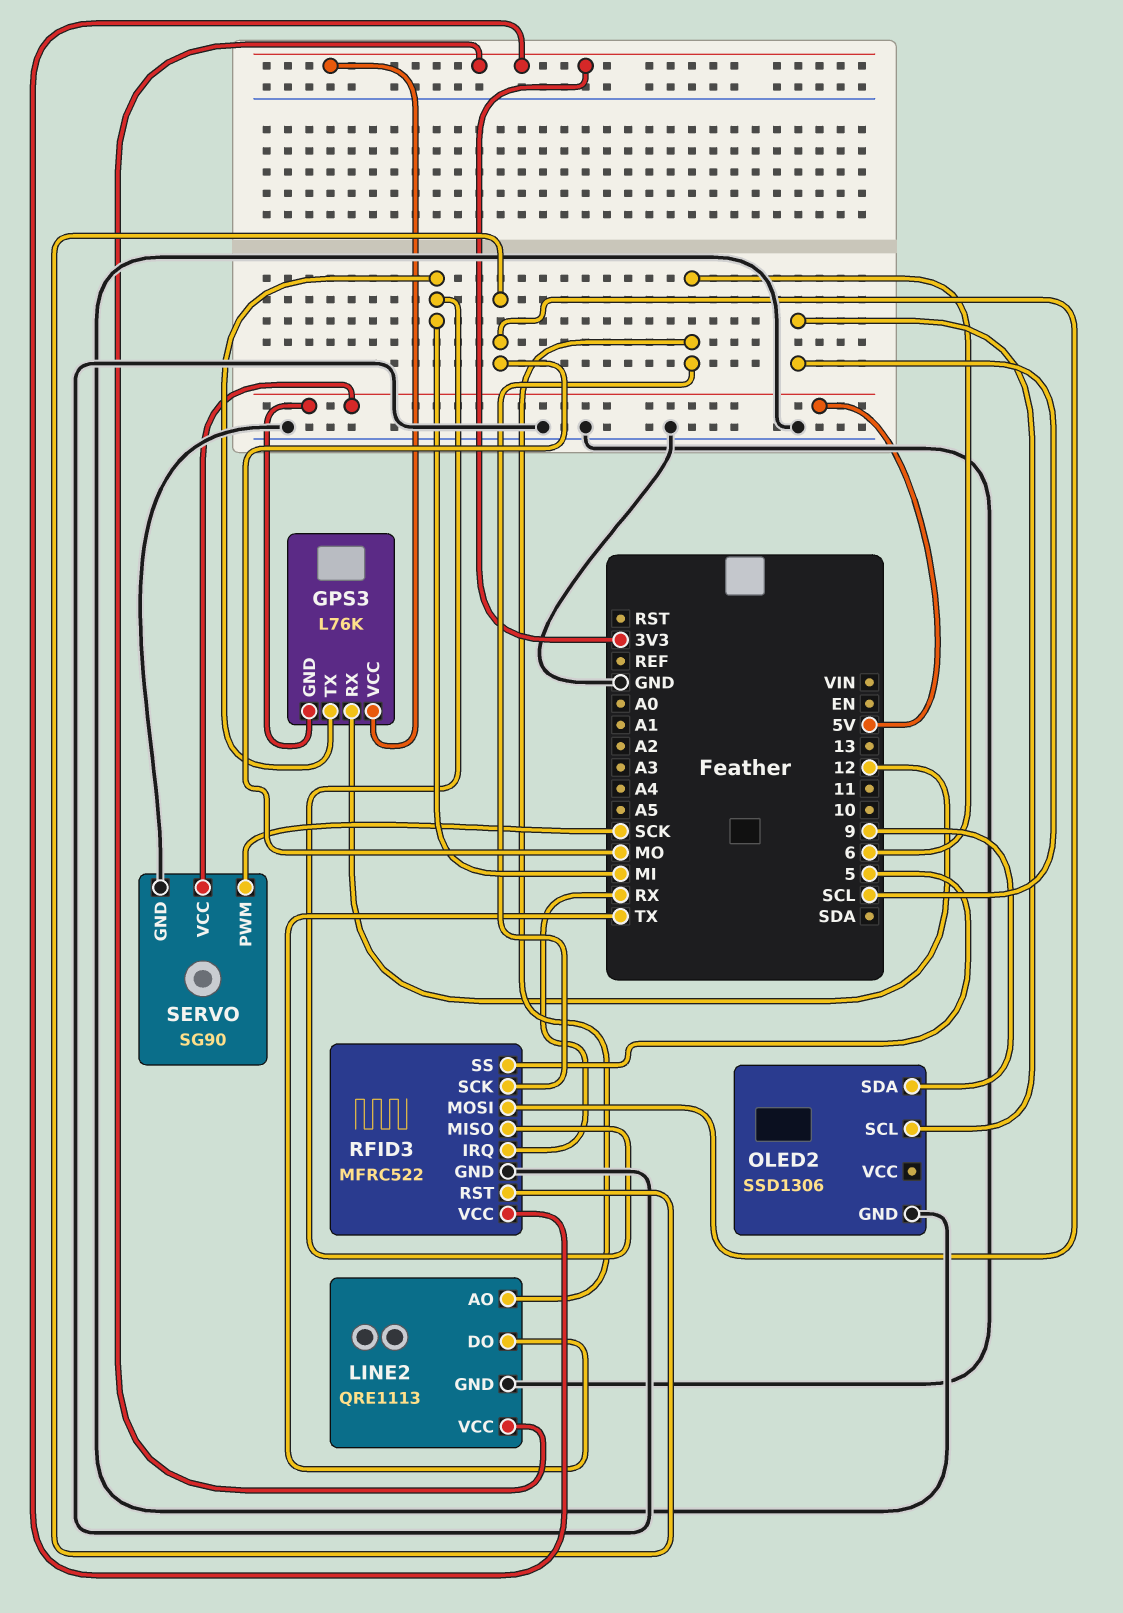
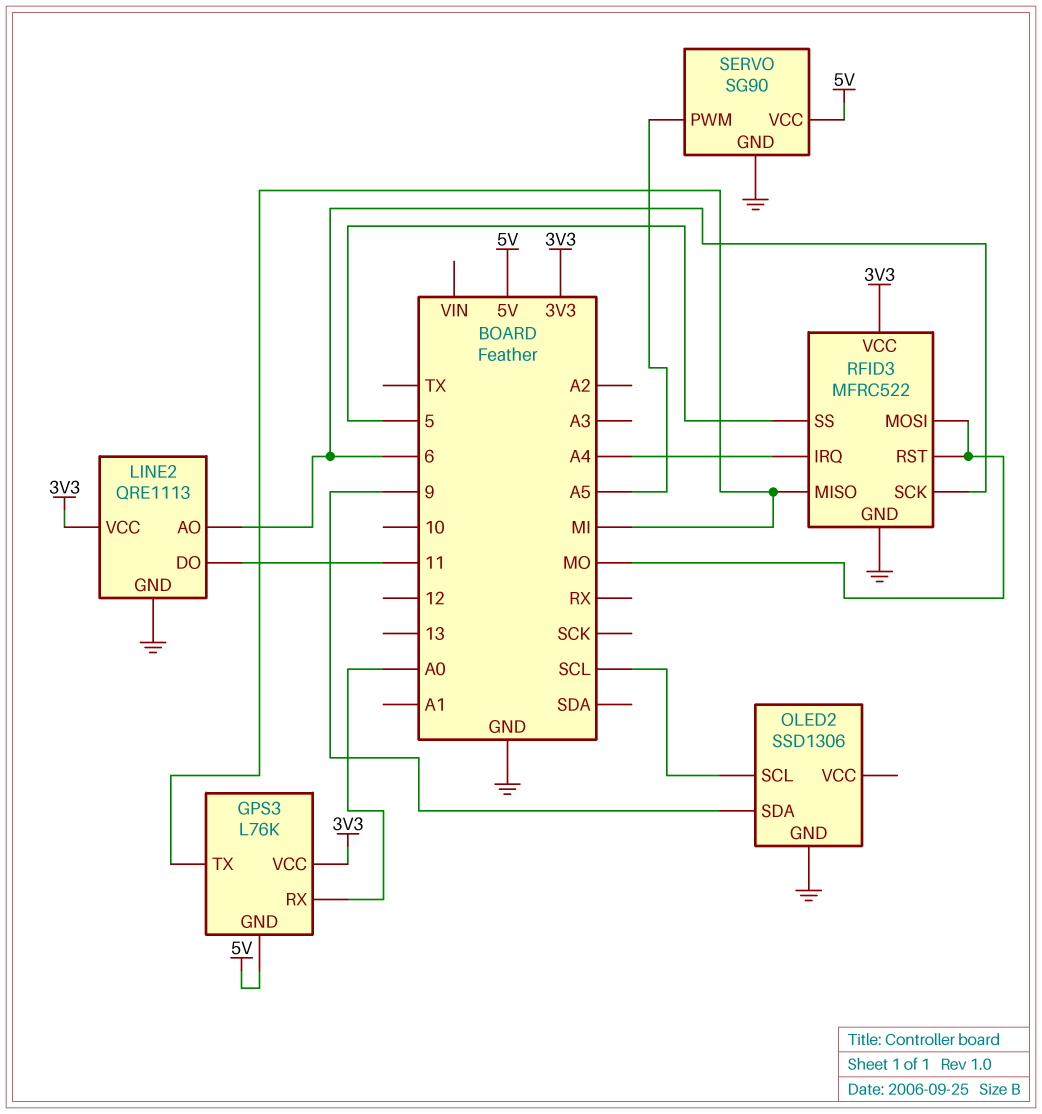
GPS3 pin RX: 12 -> A0
LINE2 pin DO: TX -> 11
RFID3 pin IRQ: RX -> A4
SERVO pin PWM: SCK -> A5

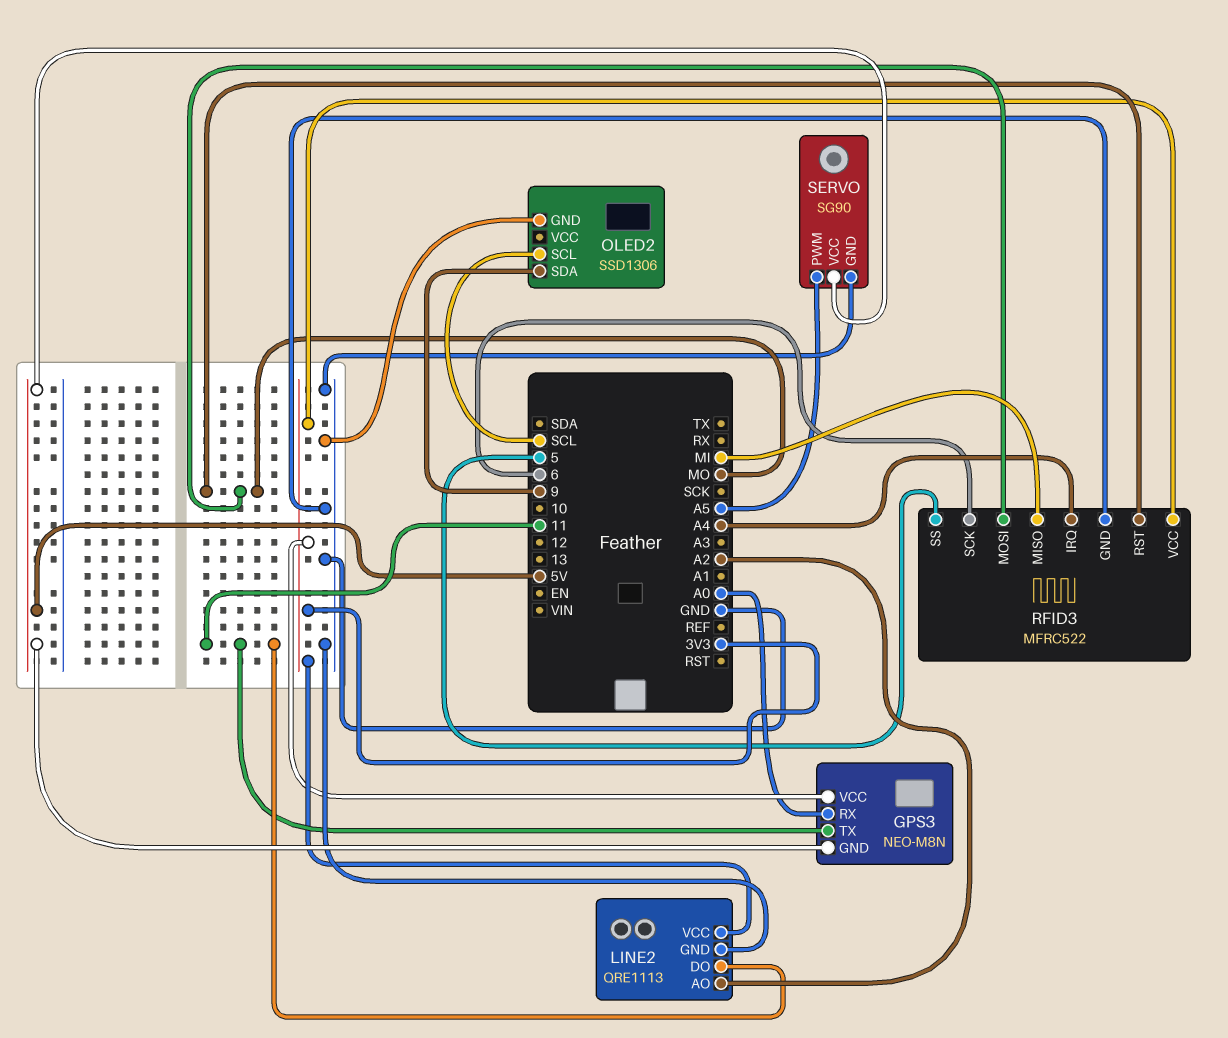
GPS3: L76K -> NEO-M8N
GPS3 pin TX: MI -> 11
LINE2 pin AO: 6 -> A2

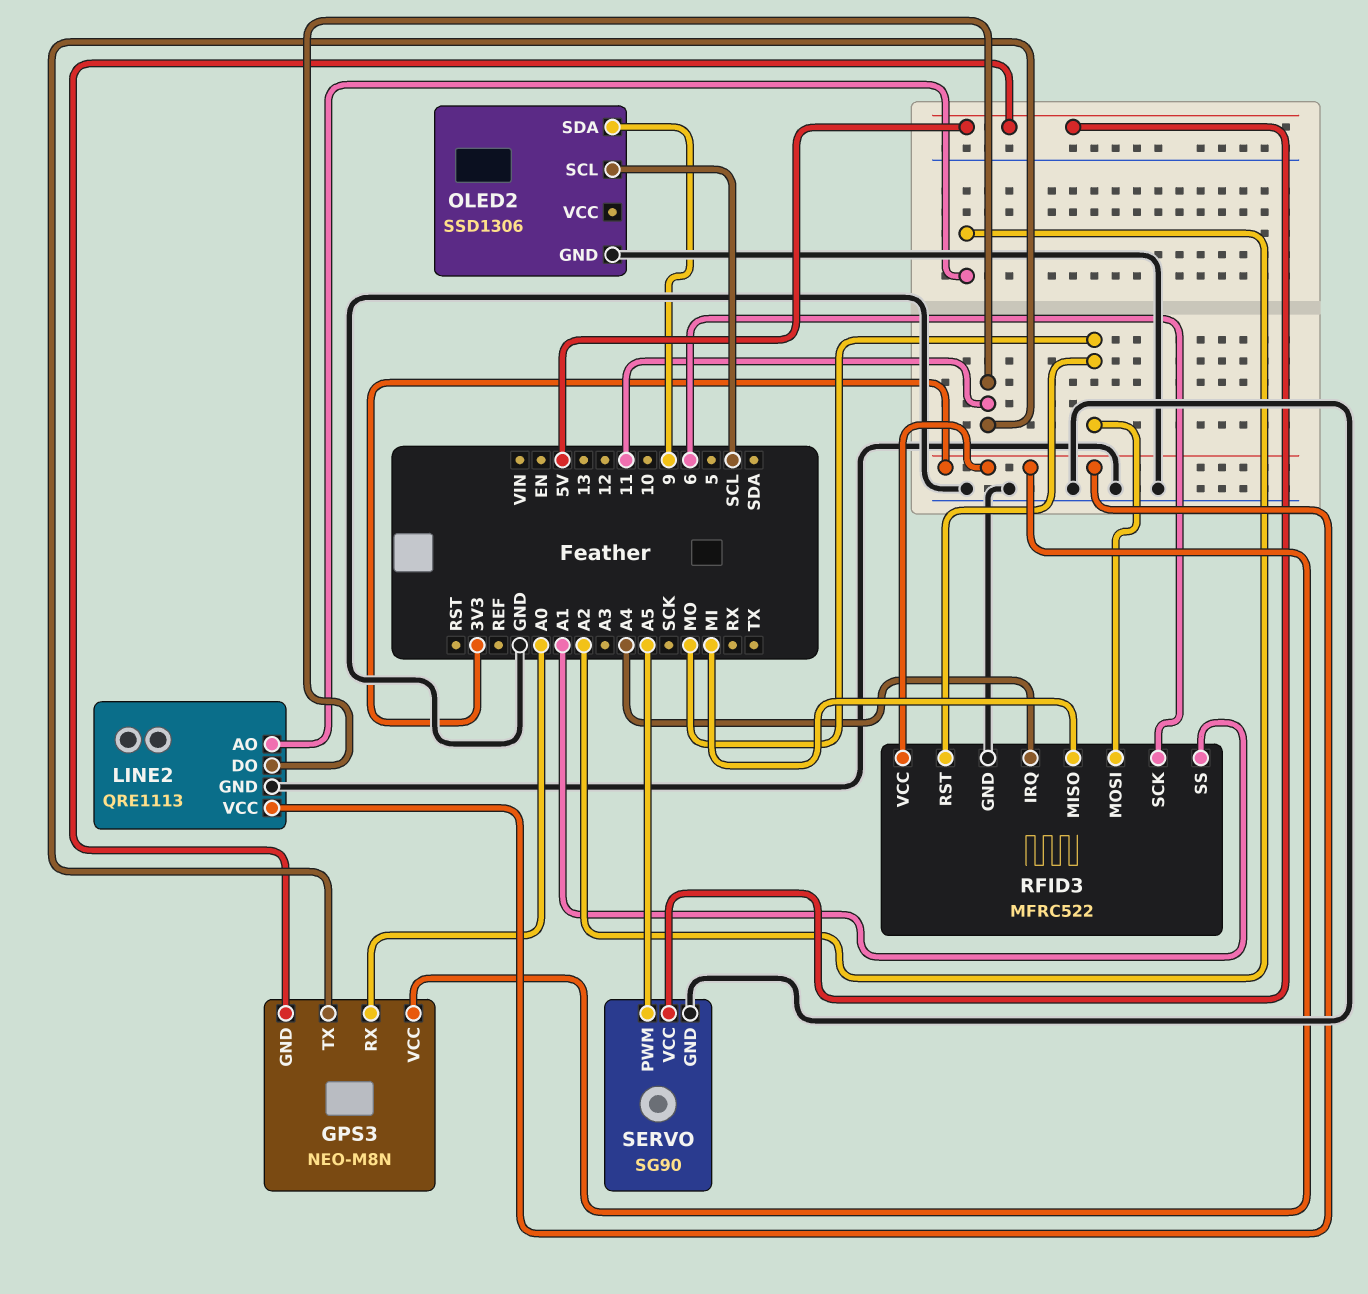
RFID3 pin SS: 5 -> A1

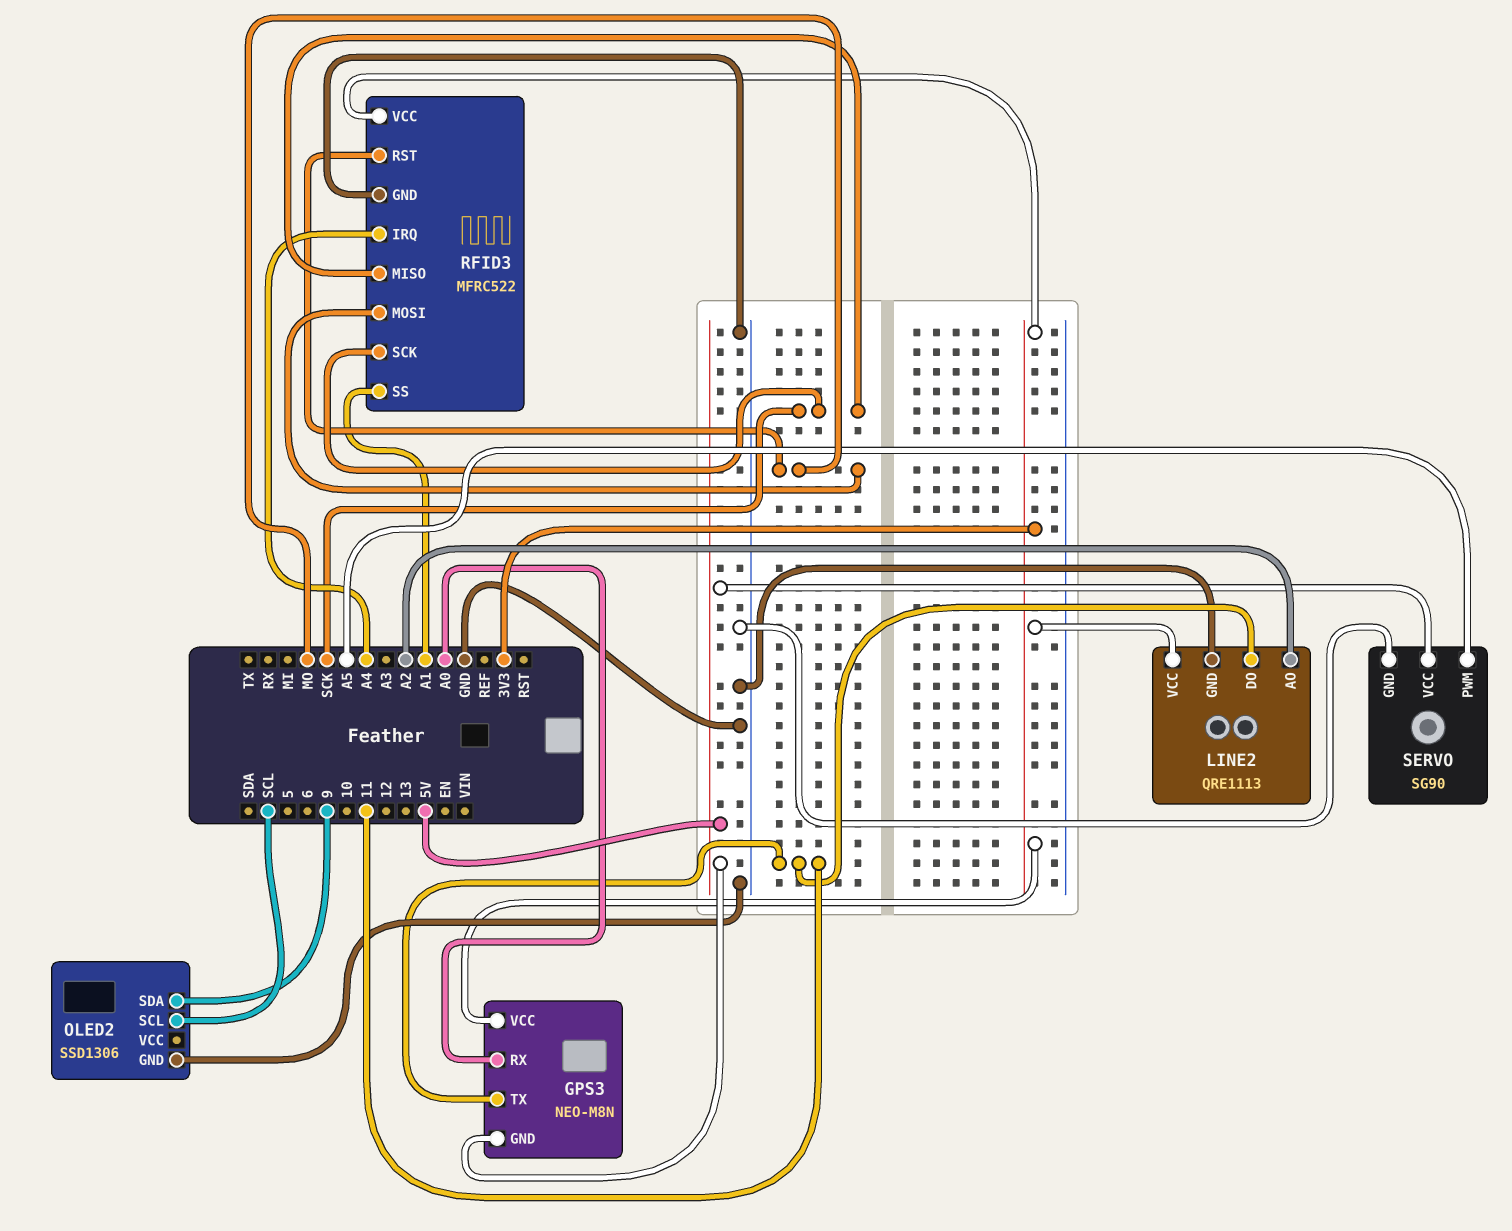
RFID3 pin MISO: MI -> SCK
RFID3 pin SCK: 6 -> SCK

